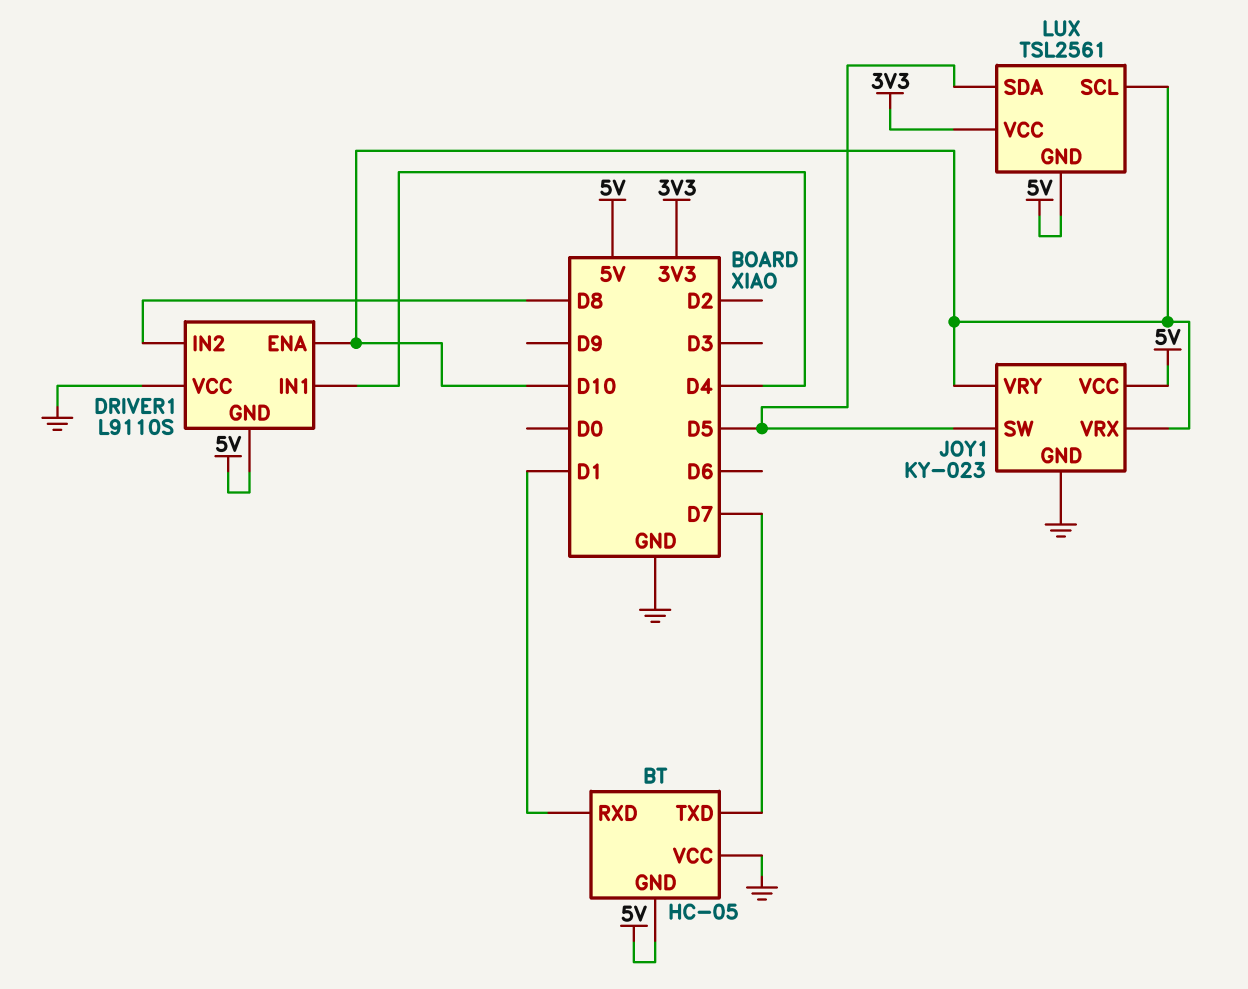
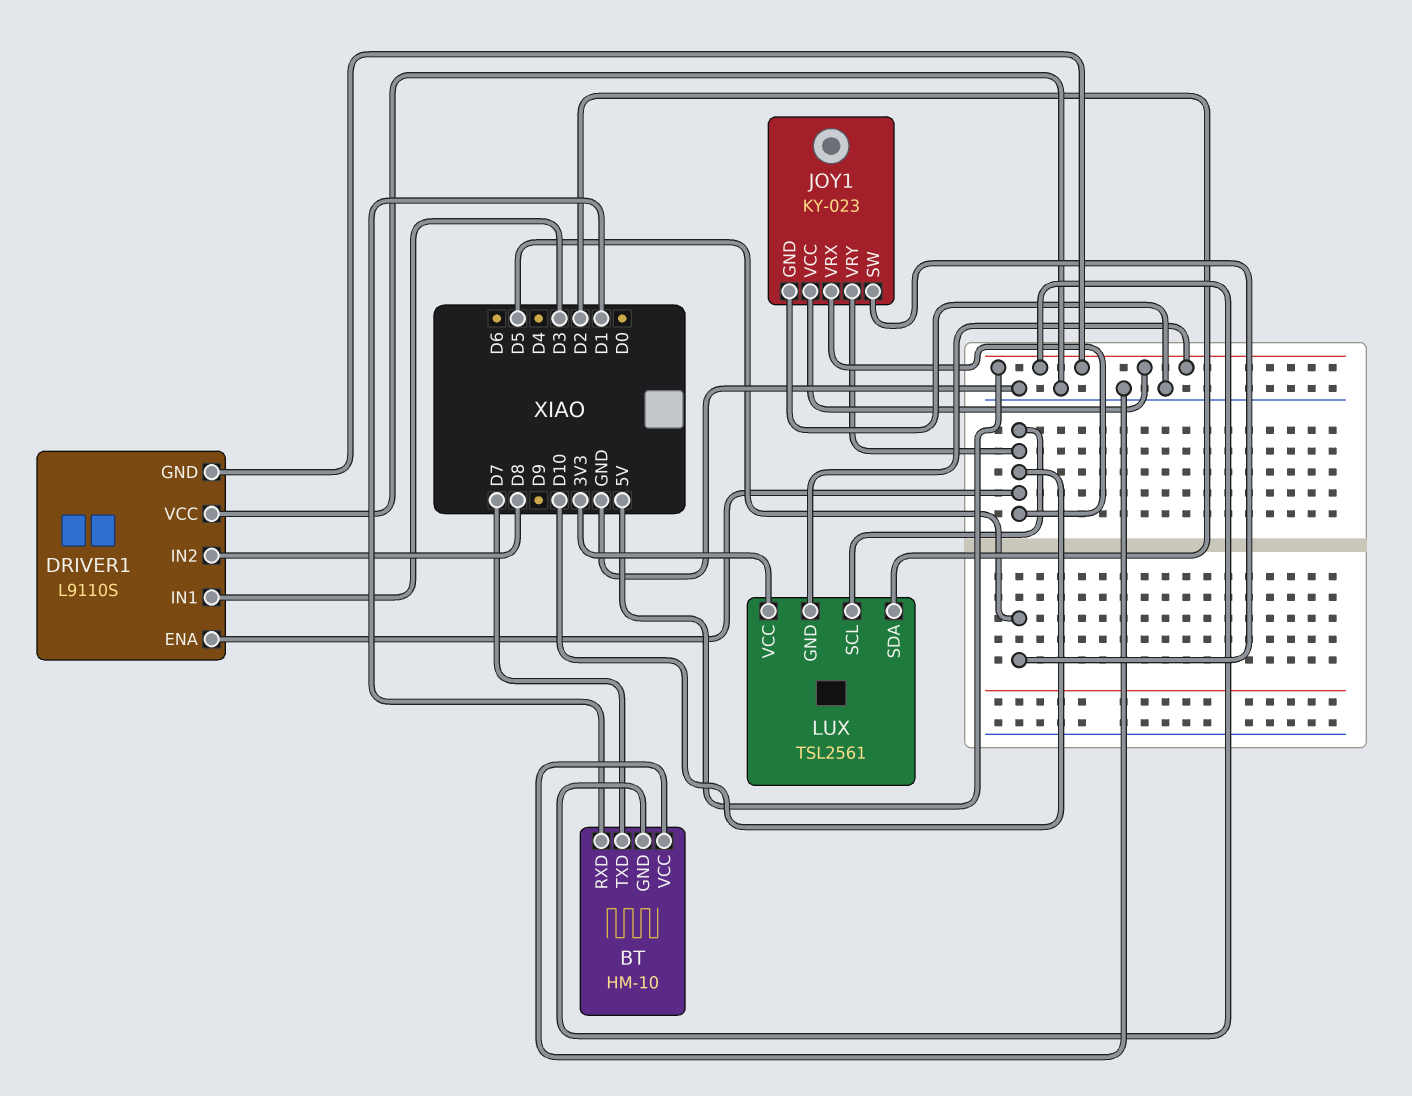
BT: HC-05 -> HM-10
DRIVER1 pin IN1: D4 -> D3
LUX pin SDA: D5 -> D2

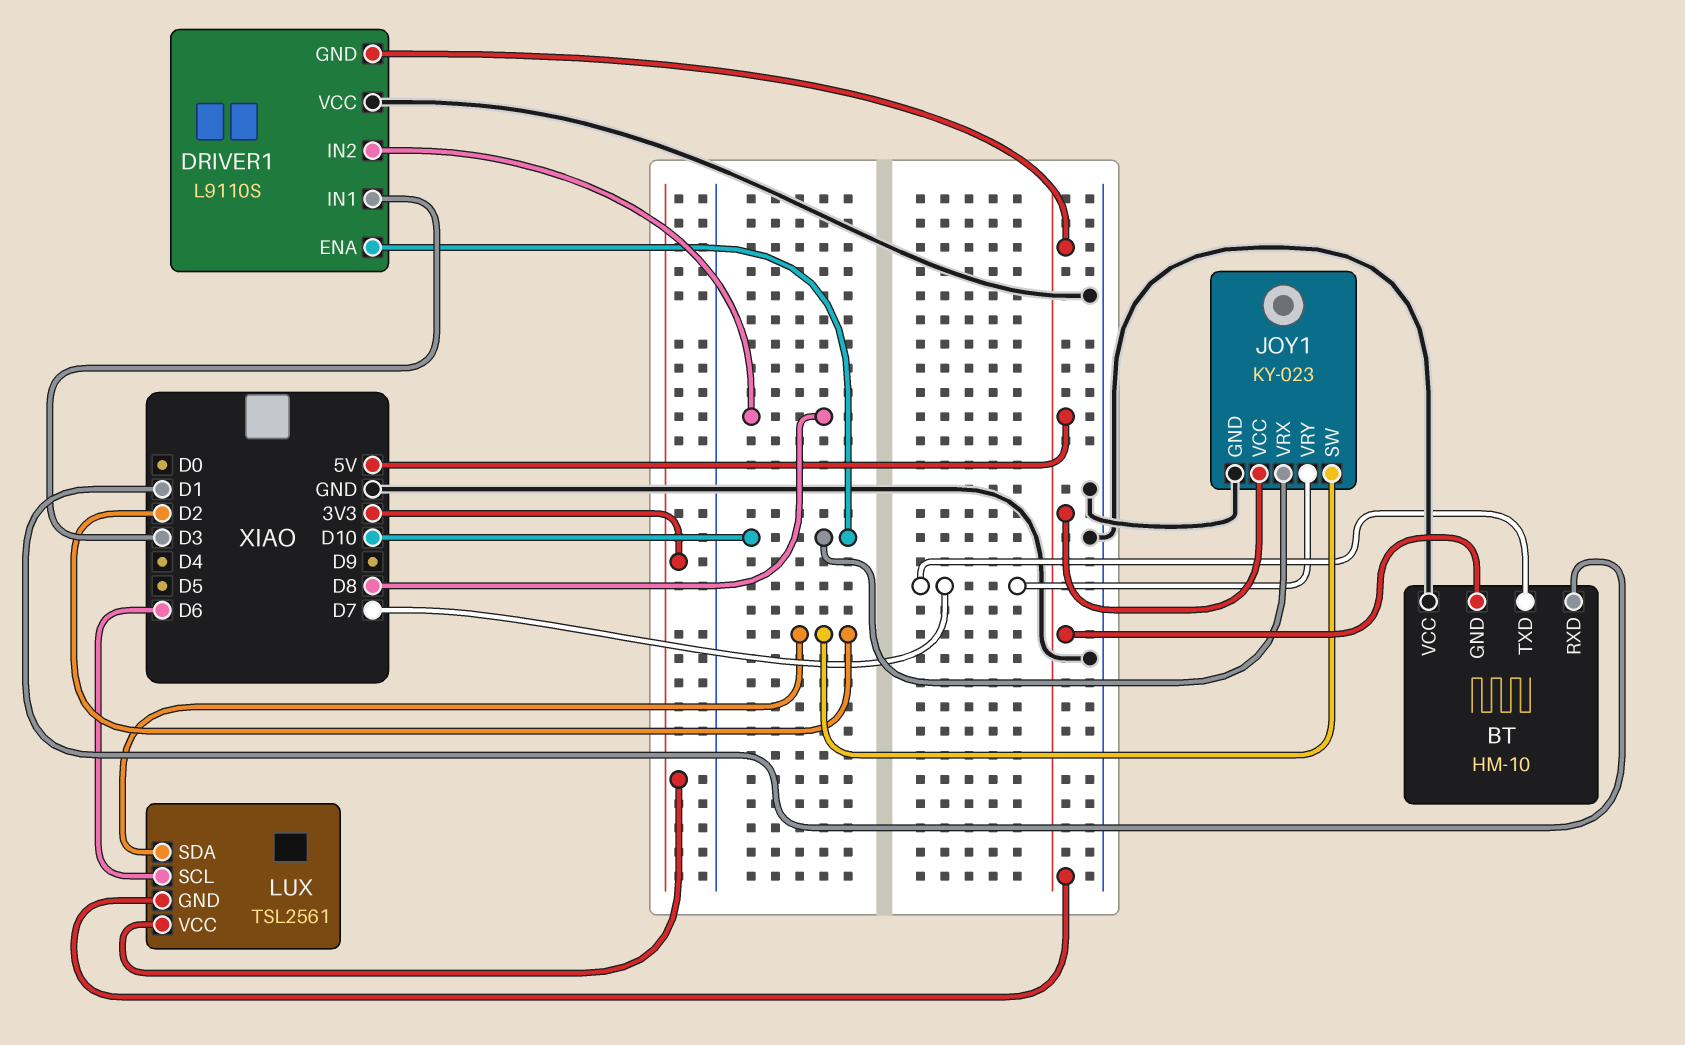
JOY1 pin SW: D5 -> D2
JOY1 pin VRY: D10 -> D7
LUX pin SCL: D10 -> D6

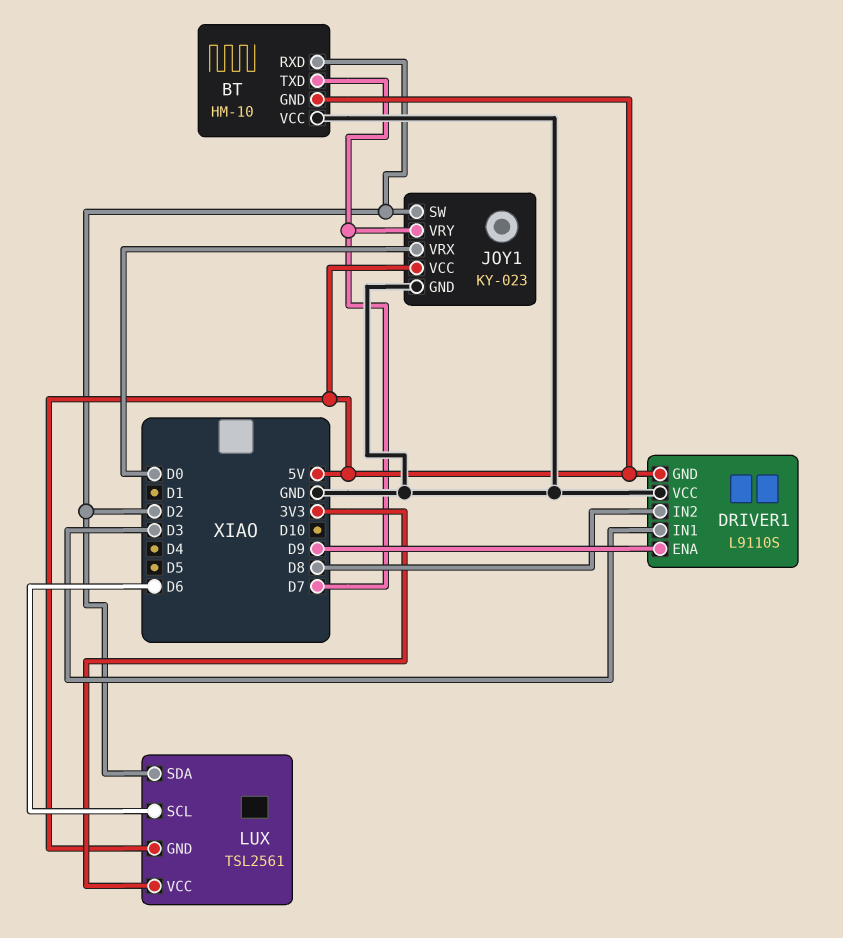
BT pin RXD: D1 -> D2
DRIVER1 pin ENA: D10 -> D9
JOY1 pin VRX: D10 -> D0

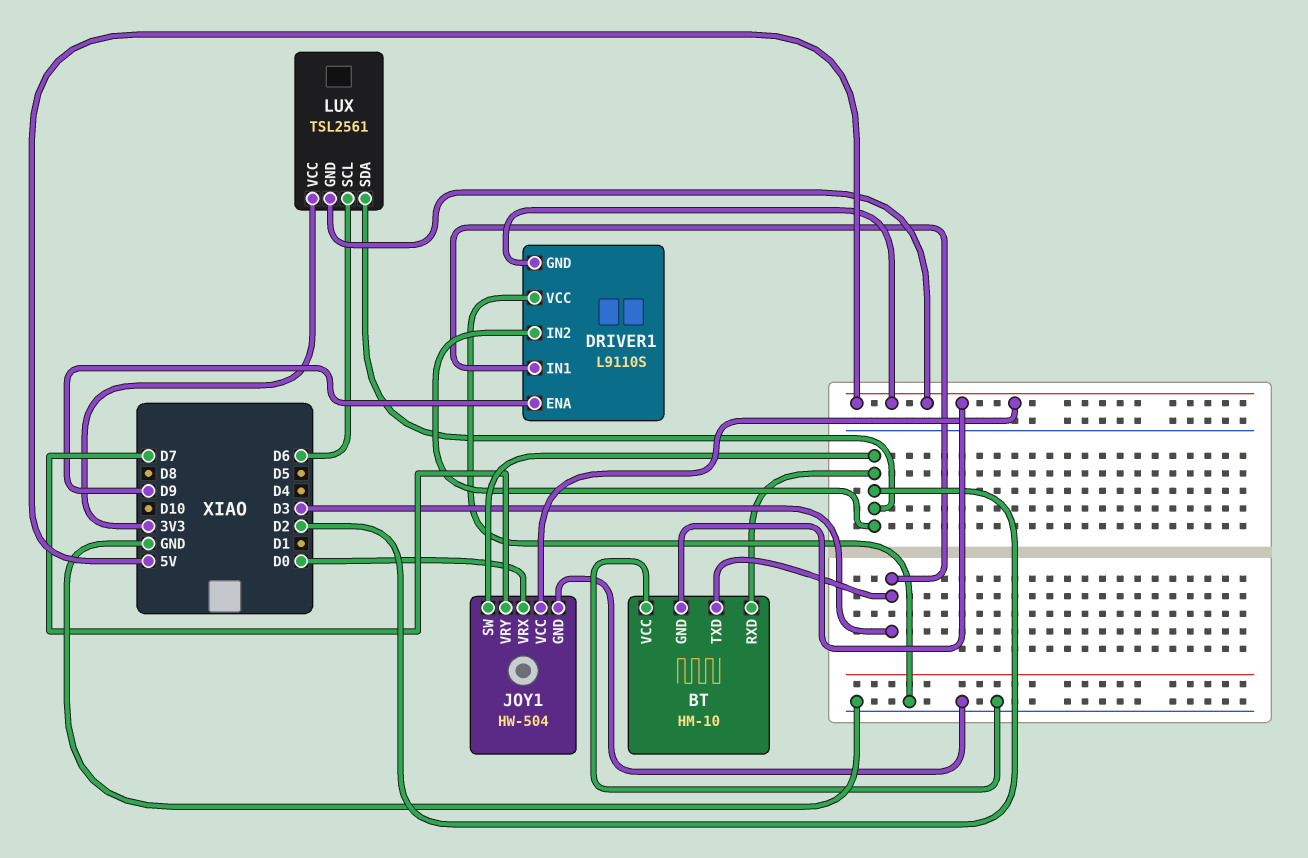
BT pin TXD: D7 -> D3
DRIVER1 pin IN2: D8 -> D2
JOY1: KY-023 -> HW-504

